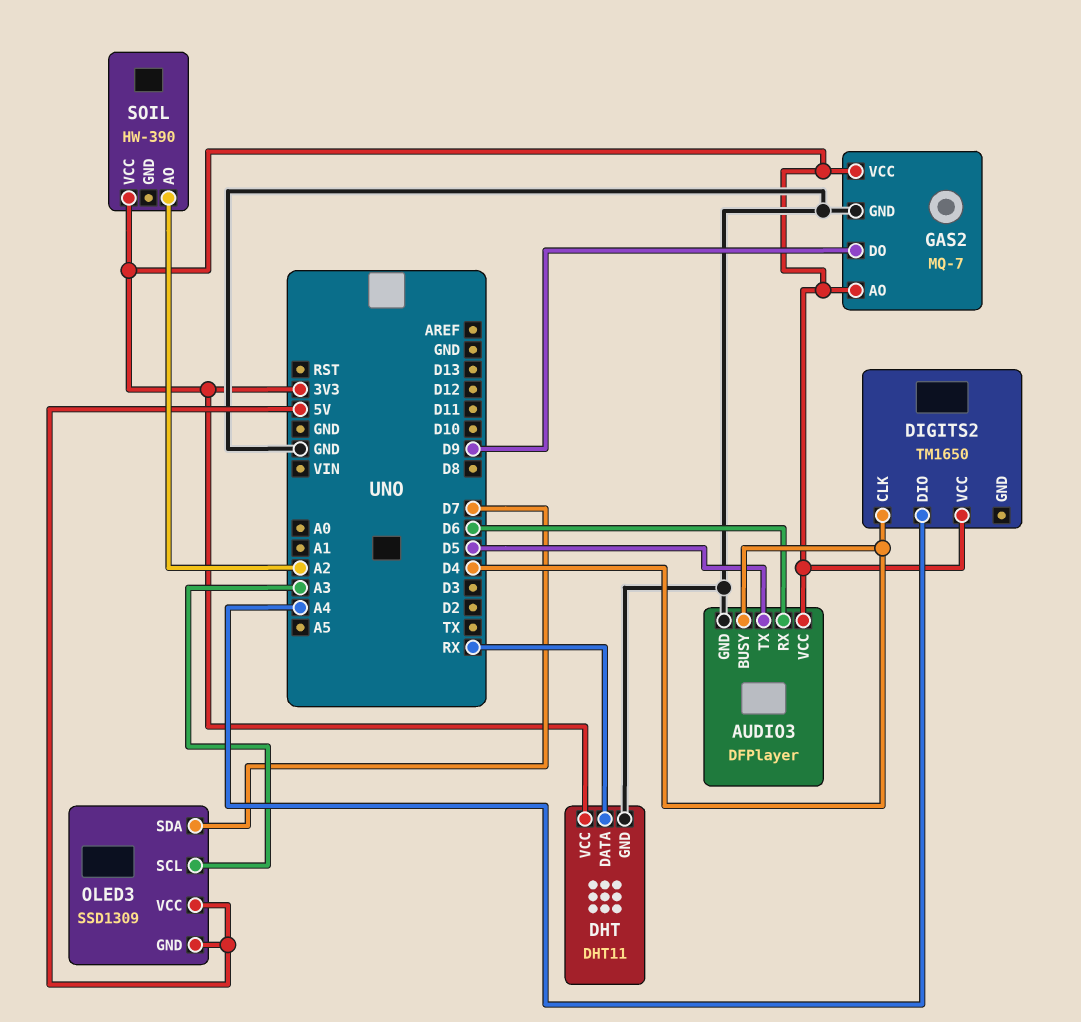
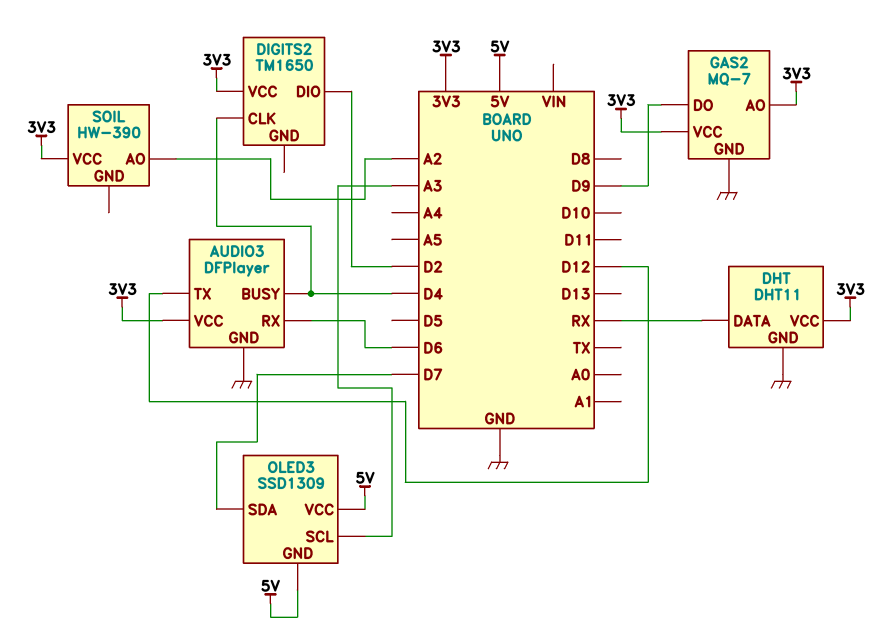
AUDIO3 pin TX: D5 -> D12
DIGITS2 pin DIO: A4 -> D2

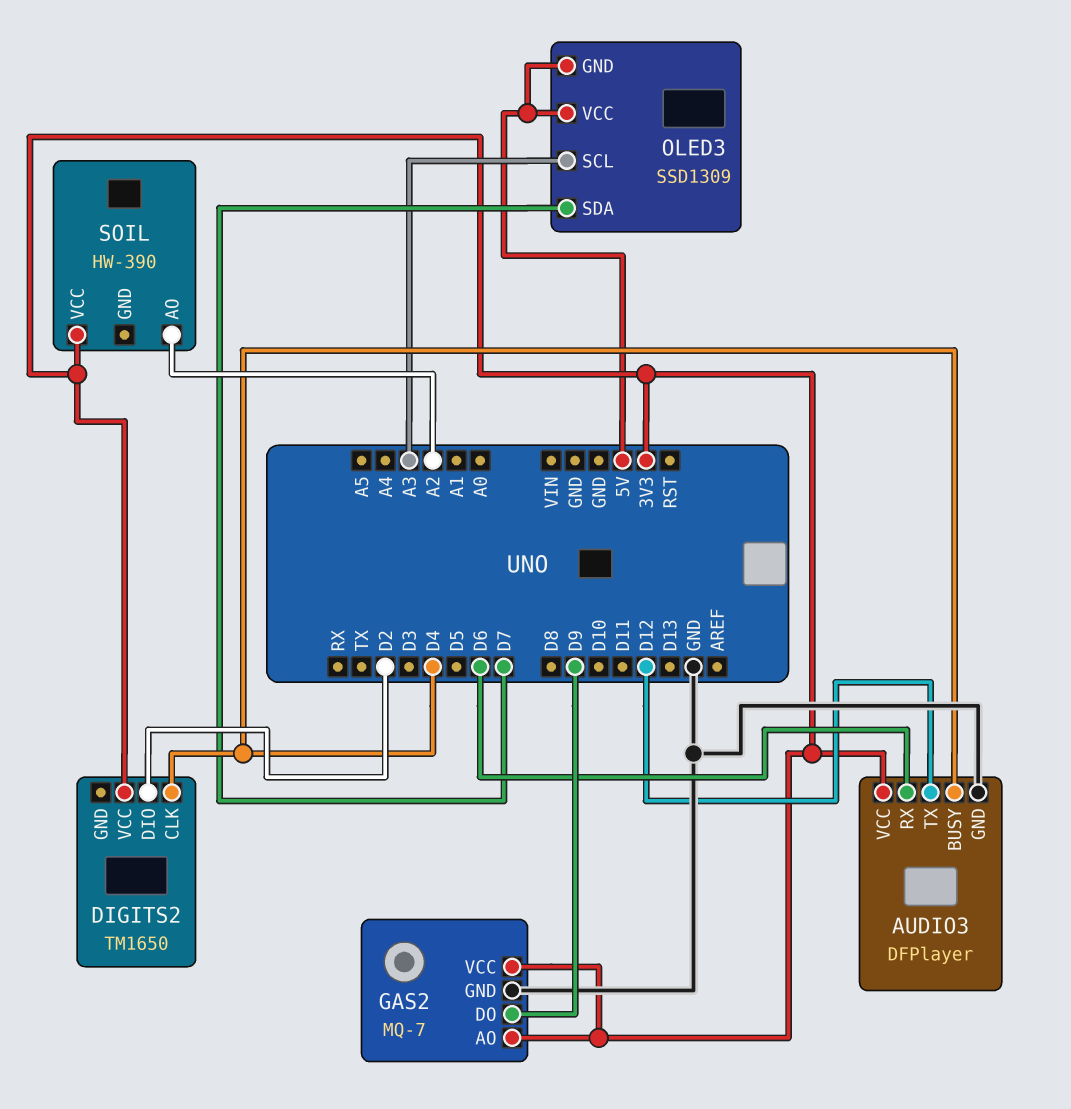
DHT: DHT11 -> none
DHT pin DATA: RX -> none
DHT pin GND: GND -> none
DHT pin VCC: 3V3 -> none

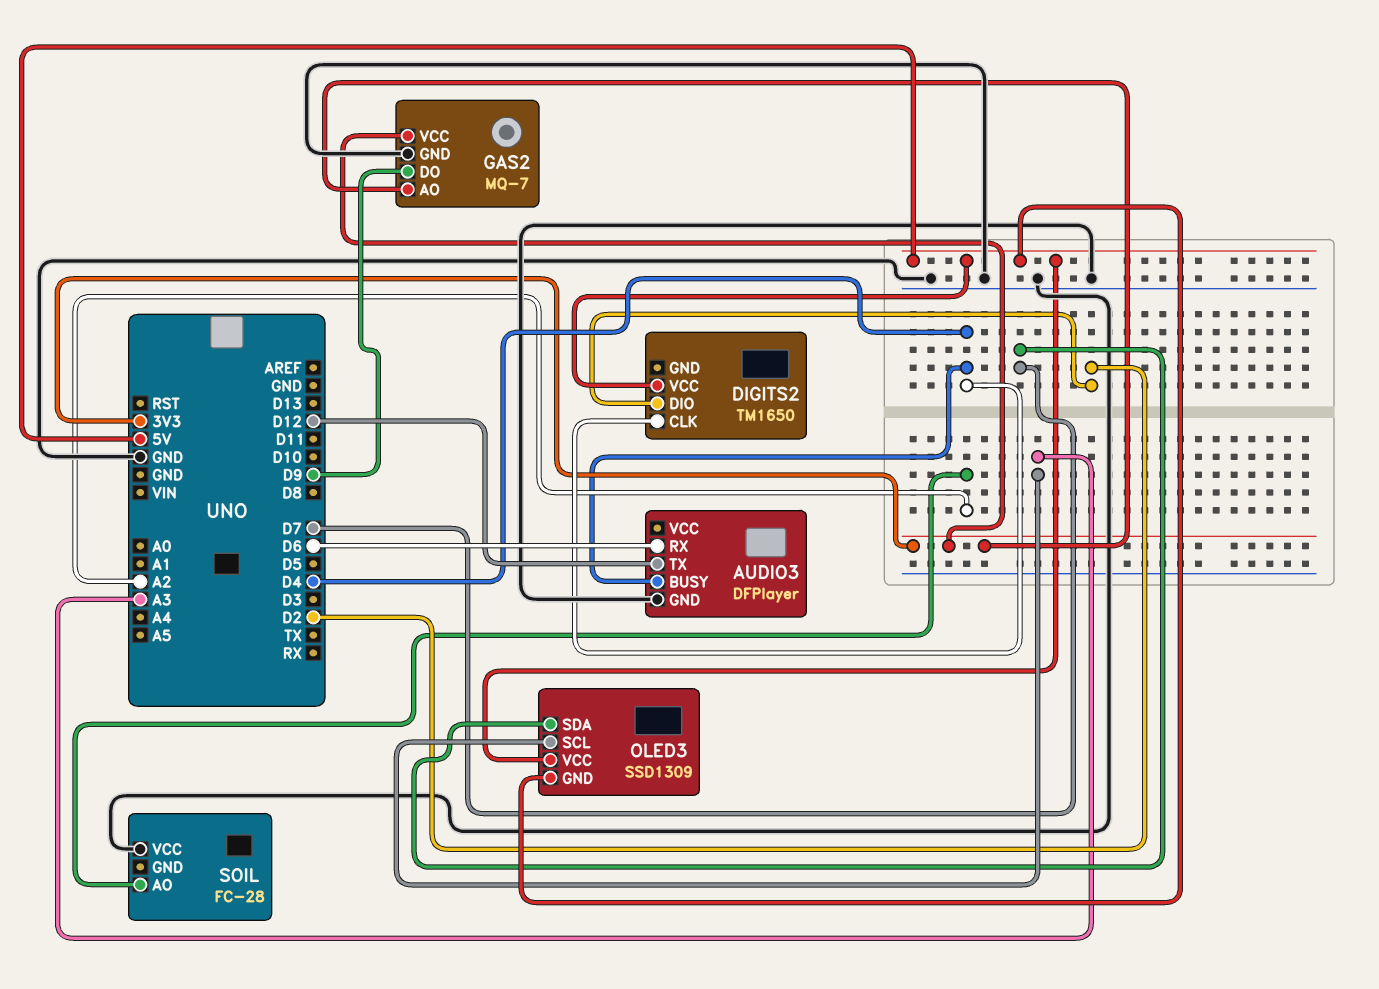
AUDIO3 pin VCC: 3V3 -> none
DIGITS2 pin VCC: 3V3 -> 5V
SOIL: HW-390 -> FC-28
SOIL pin VCC: 3V3 -> GND

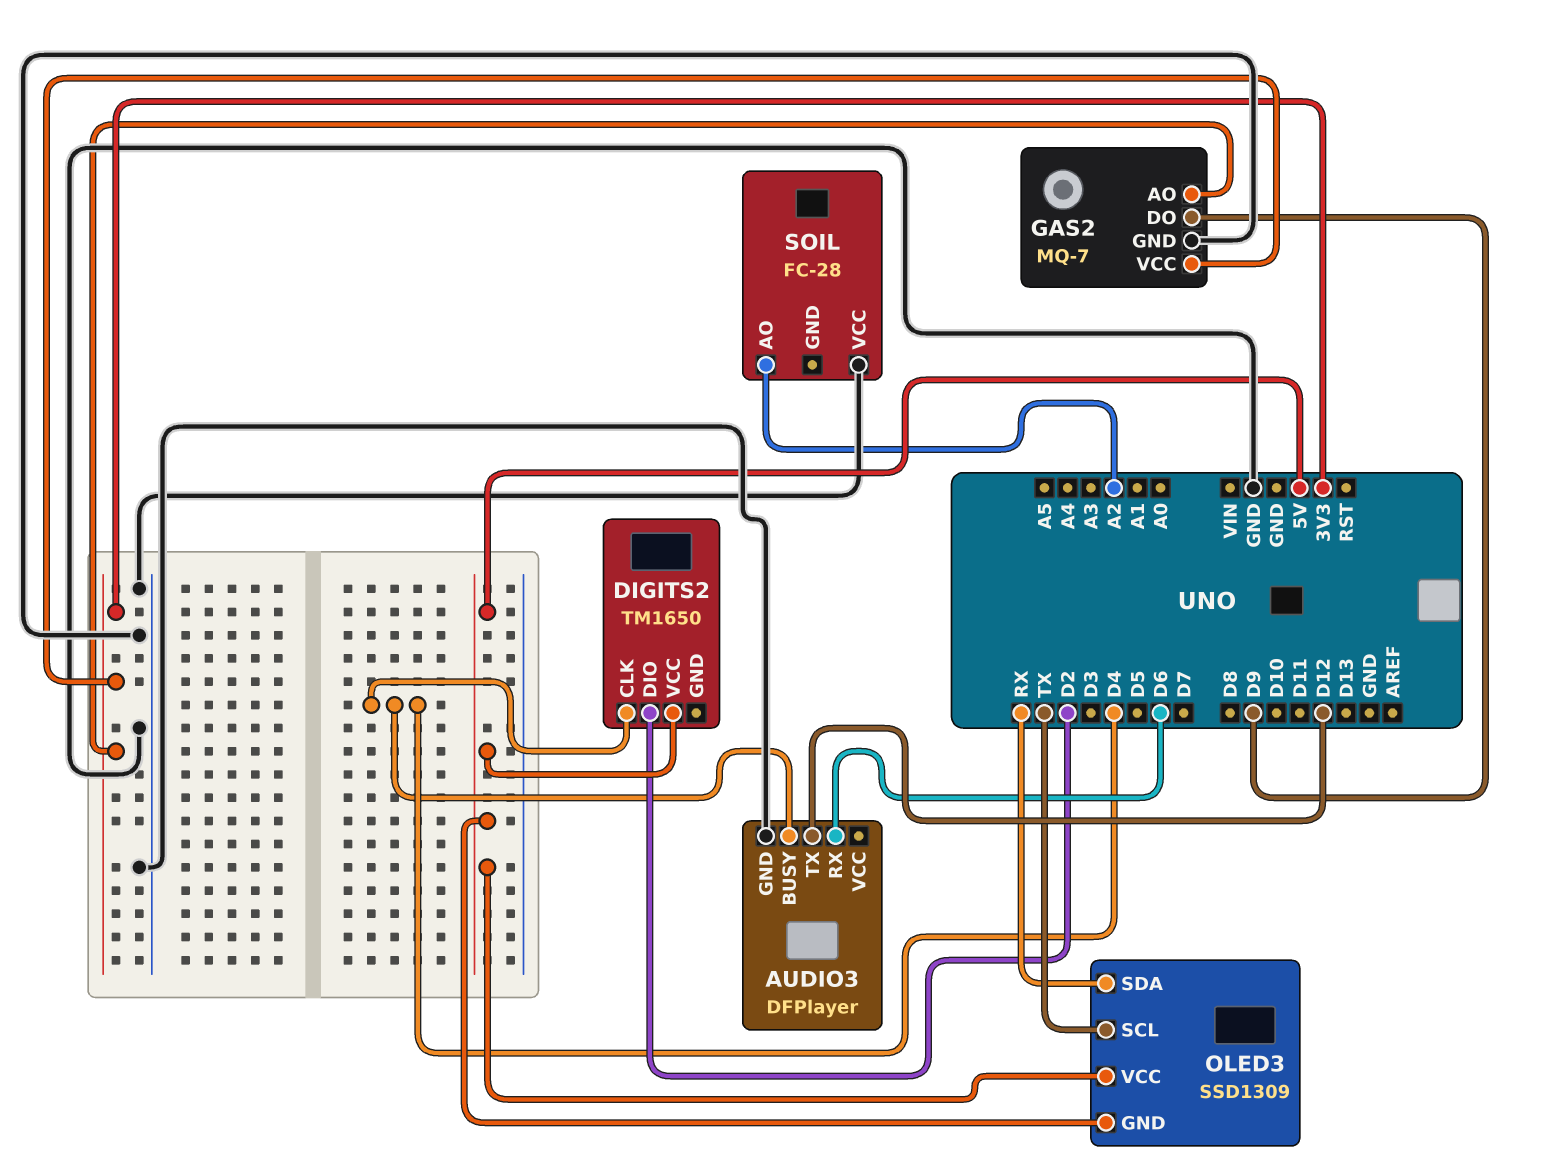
OLED3 pin SCL: A3 -> TX
OLED3 pin SDA: D7 -> RX

